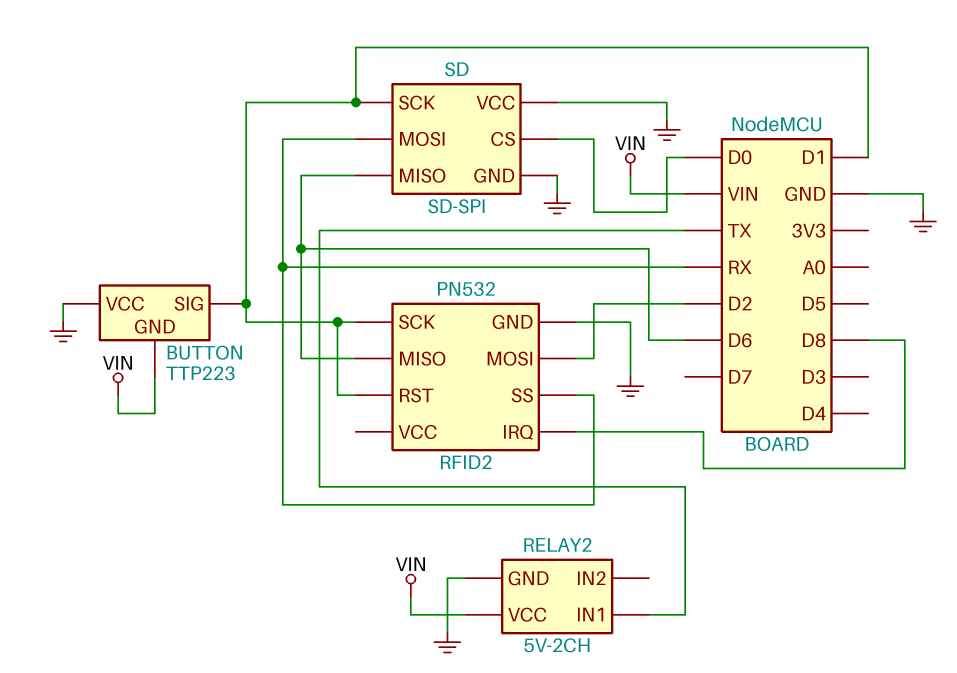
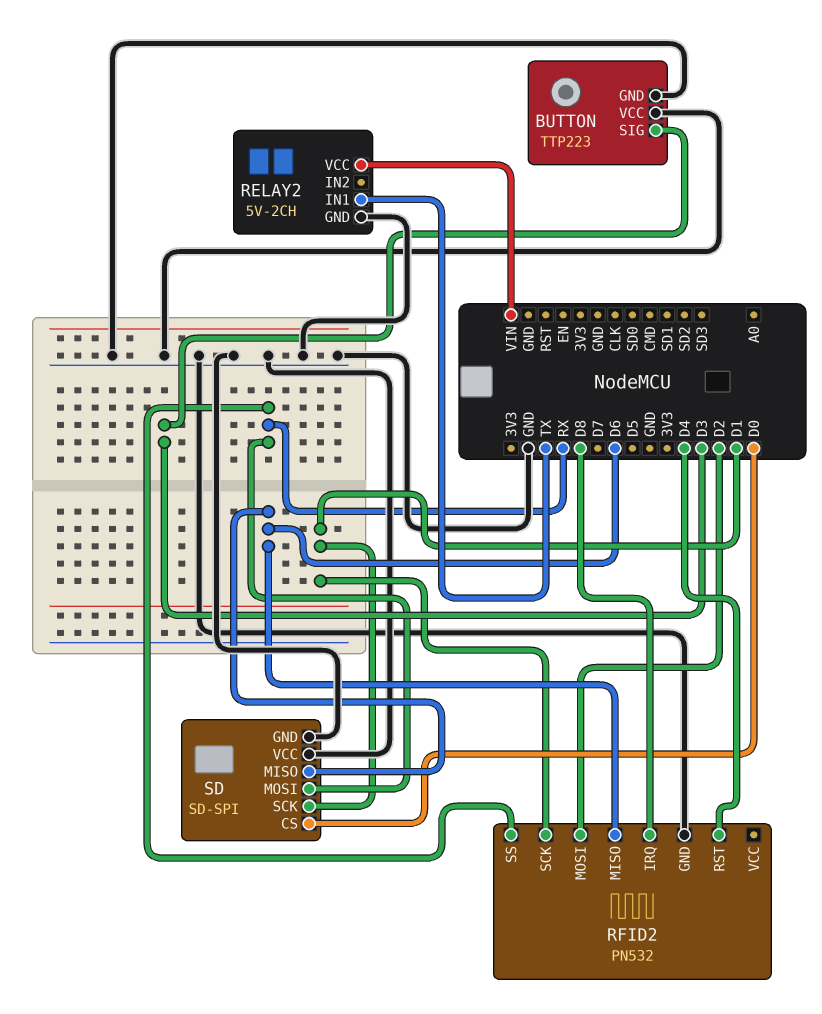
BUTTON pin GND: VIN -> GND
BUTTON pin SIG: D1 -> D3
RFID2 pin RST: D1 -> D4

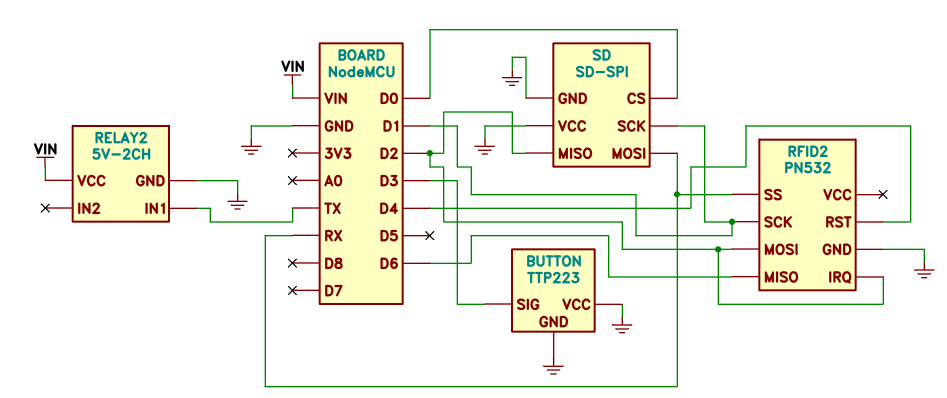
RFID2 pin IRQ: D8 -> D2
SD pin MISO: D6 -> D2

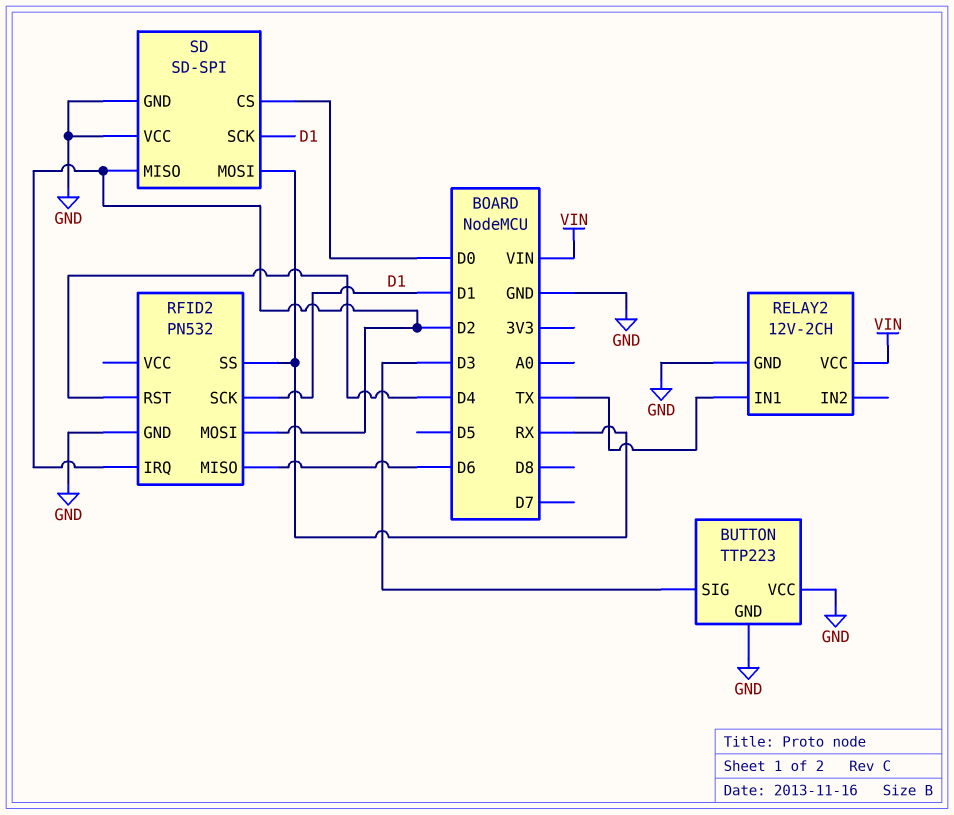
RELAY2: 5V-2CH -> 12V-2CH

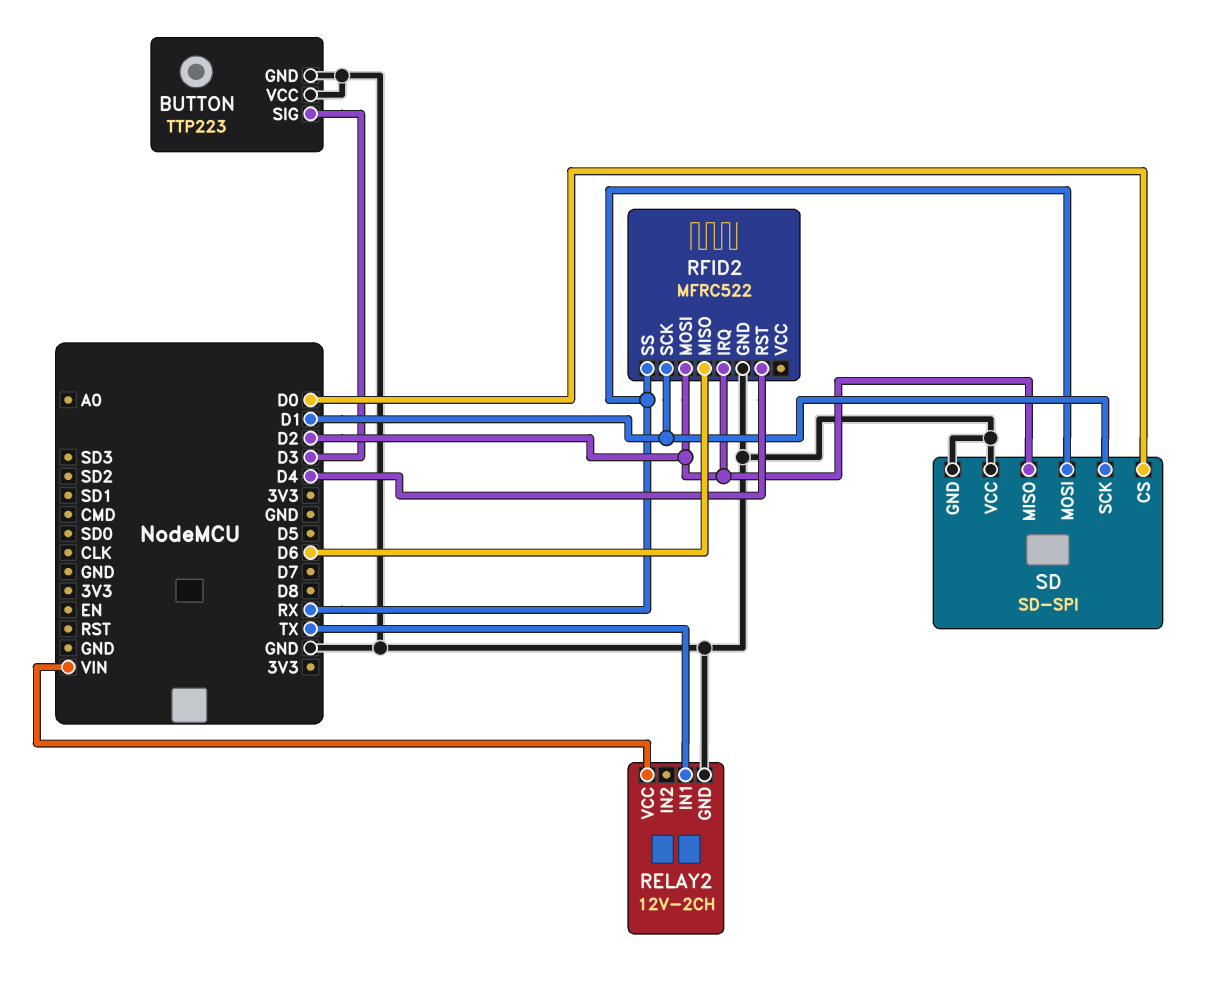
RFID2: PN532 -> MFRC522

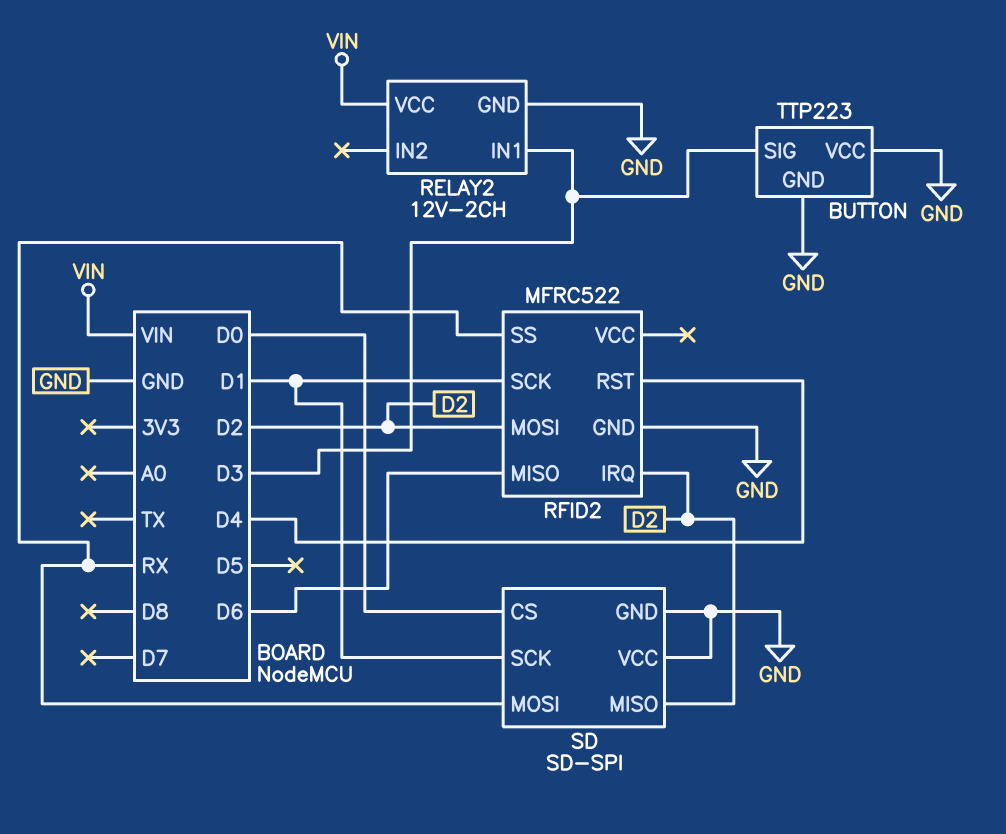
RELAY2 pin IN1: TX -> D3

